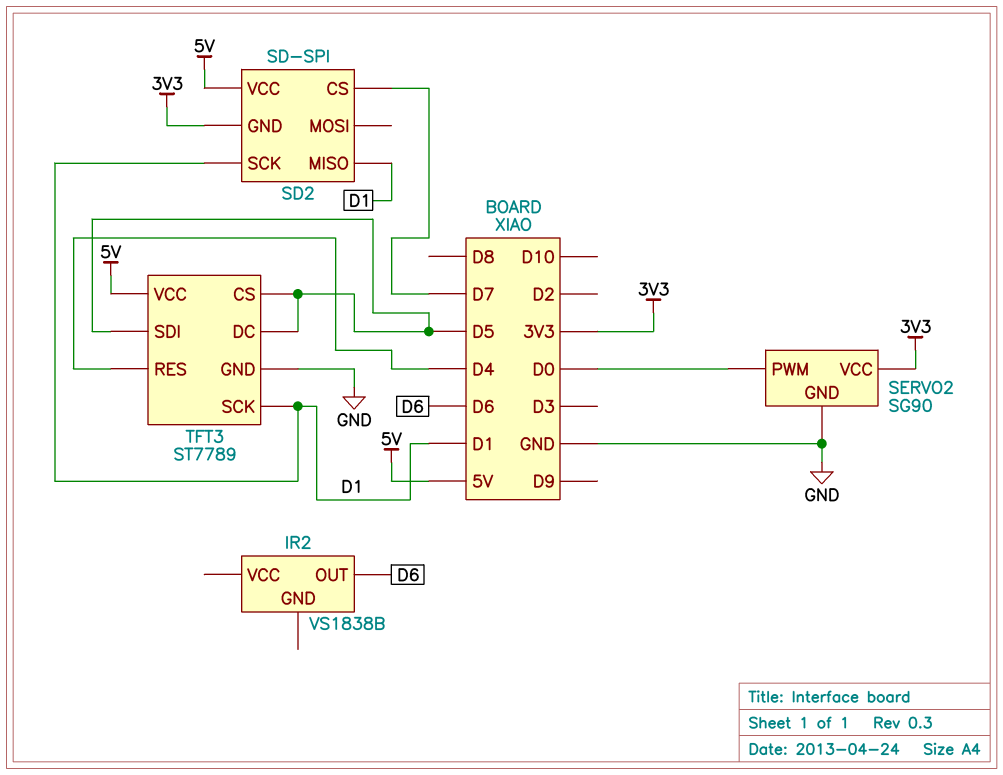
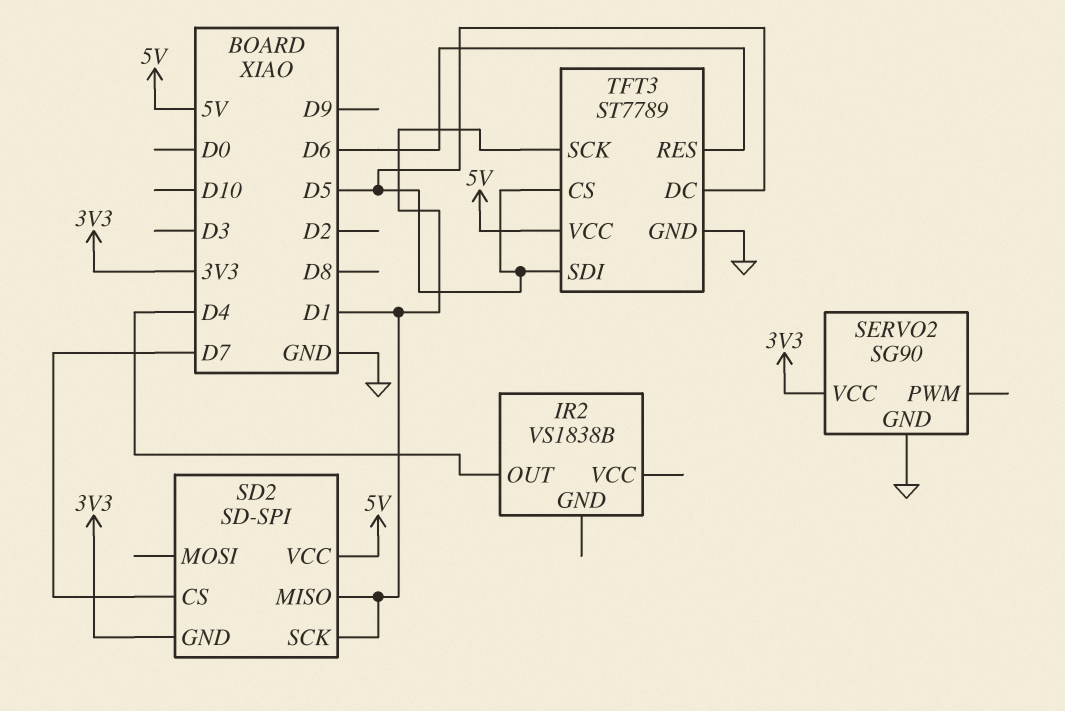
IR2 pin OUT: D6 -> D4
SERVO2 pin PWM: D0 -> none
TFT3 pin RES: D4 -> D6

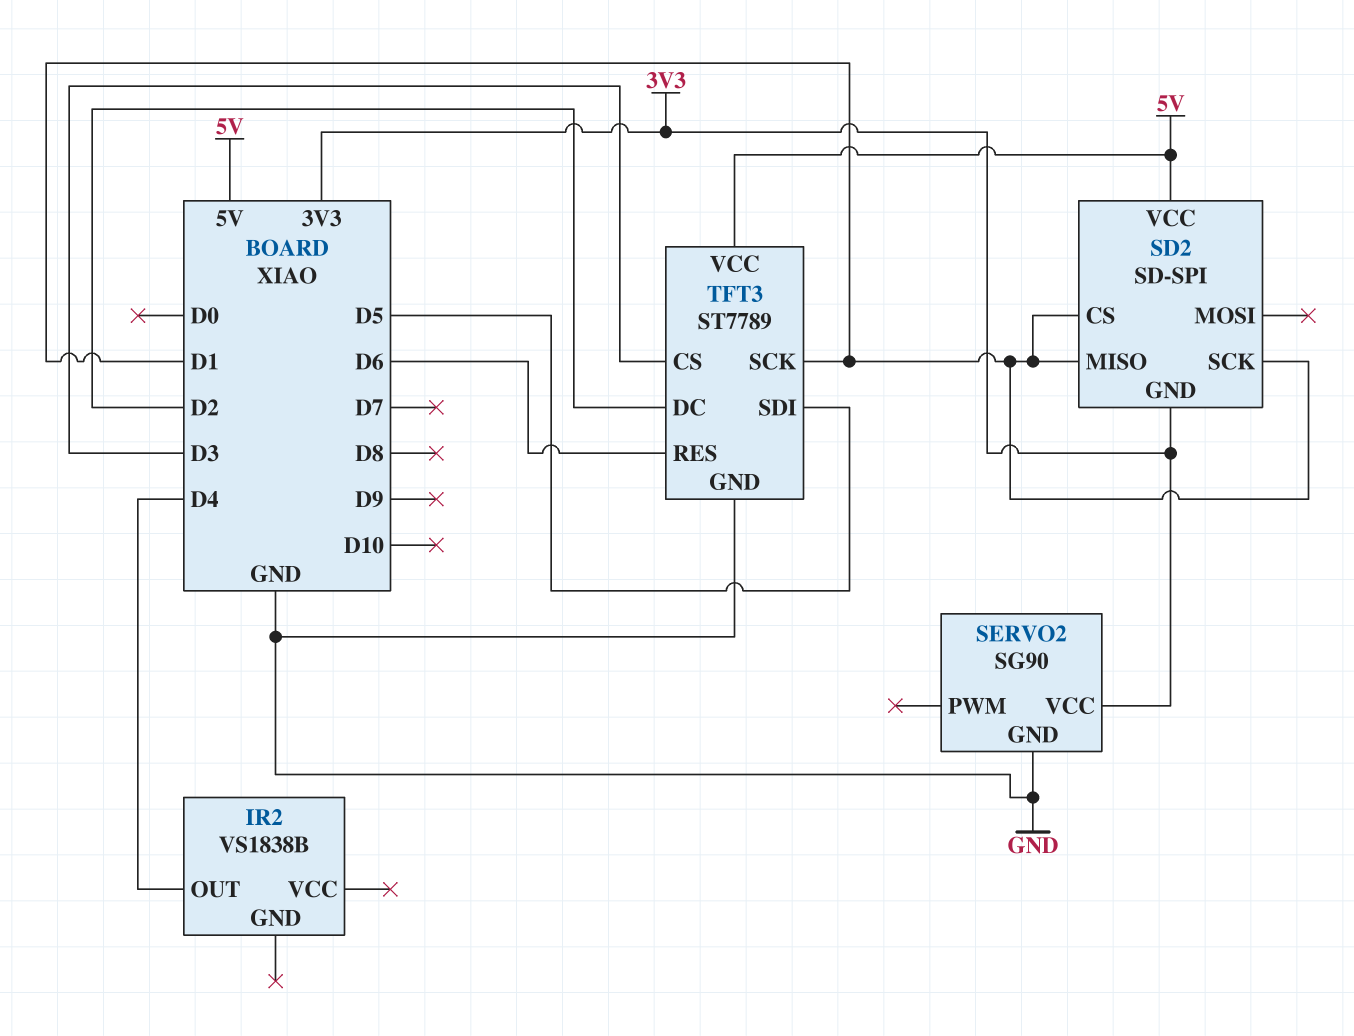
SD2 pin CS: D7 -> D1
TFT3 pin CS: D5 -> D3
TFT3 pin DC: D5 -> D2

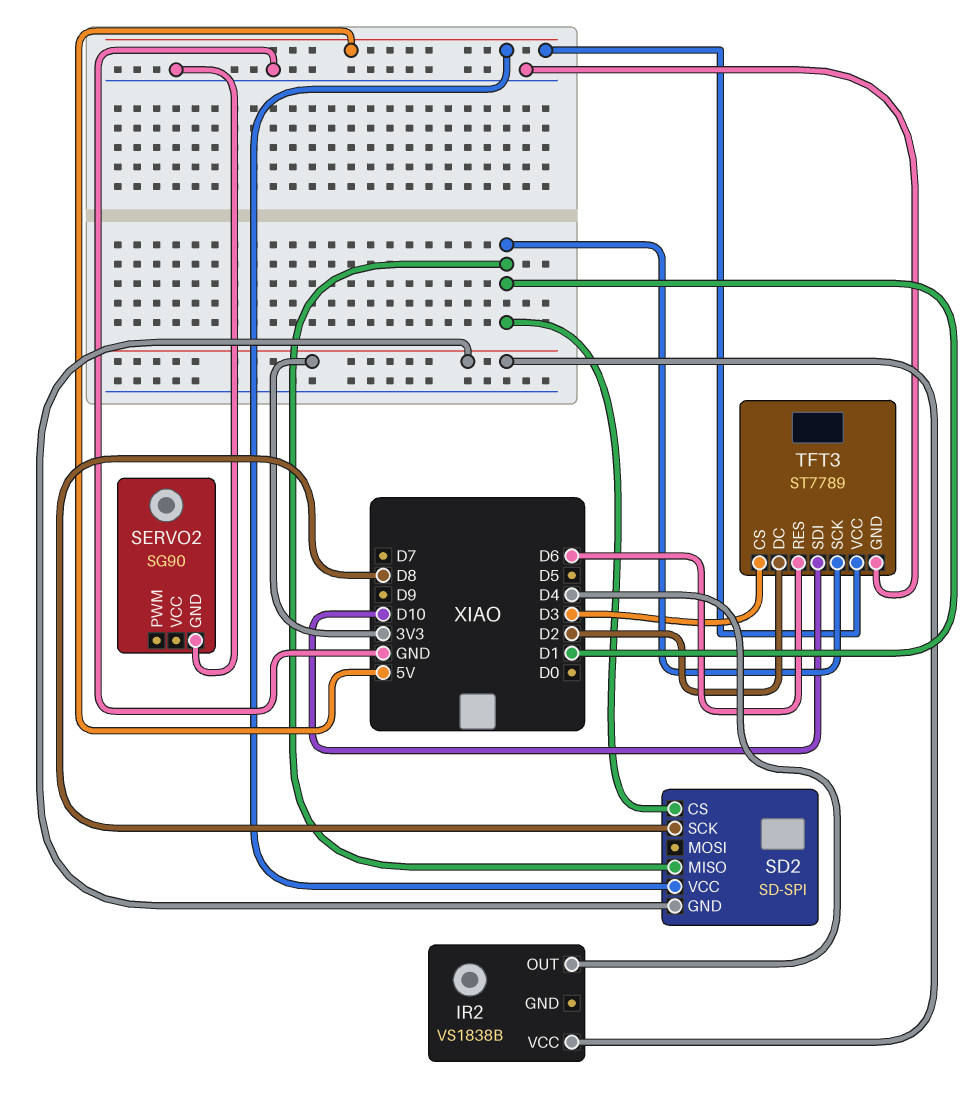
IR2 pin VCC: none -> 3V3
SD2 pin SCK: D1 -> D8
SERVO2 pin VCC: 3V3 -> none
TFT3 pin SDI: D5 -> D10

